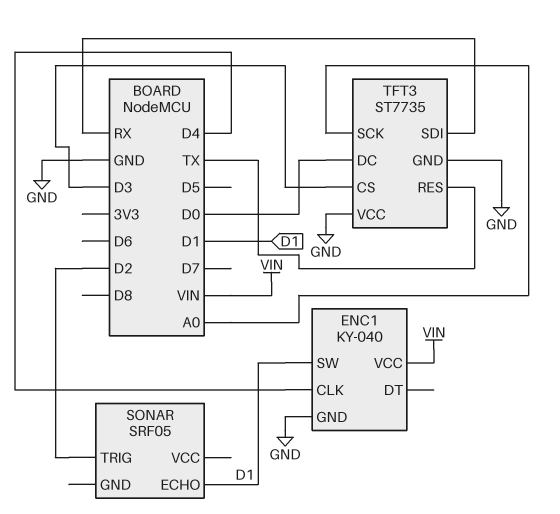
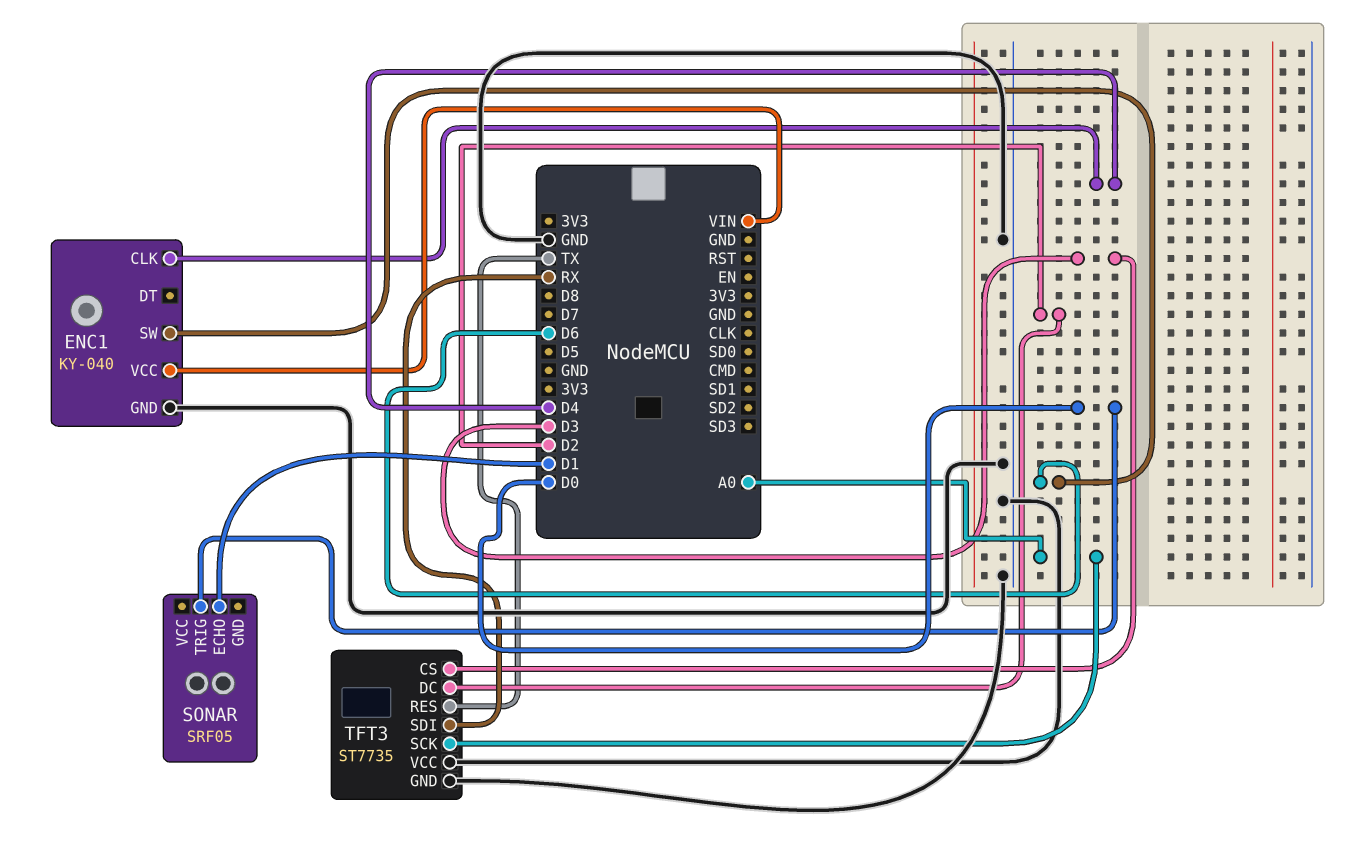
ENC1 pin SW: D1 -> D6
SONAR pin TRIG: D2 -> D0
TFT3 pin DC: D0 -> D2

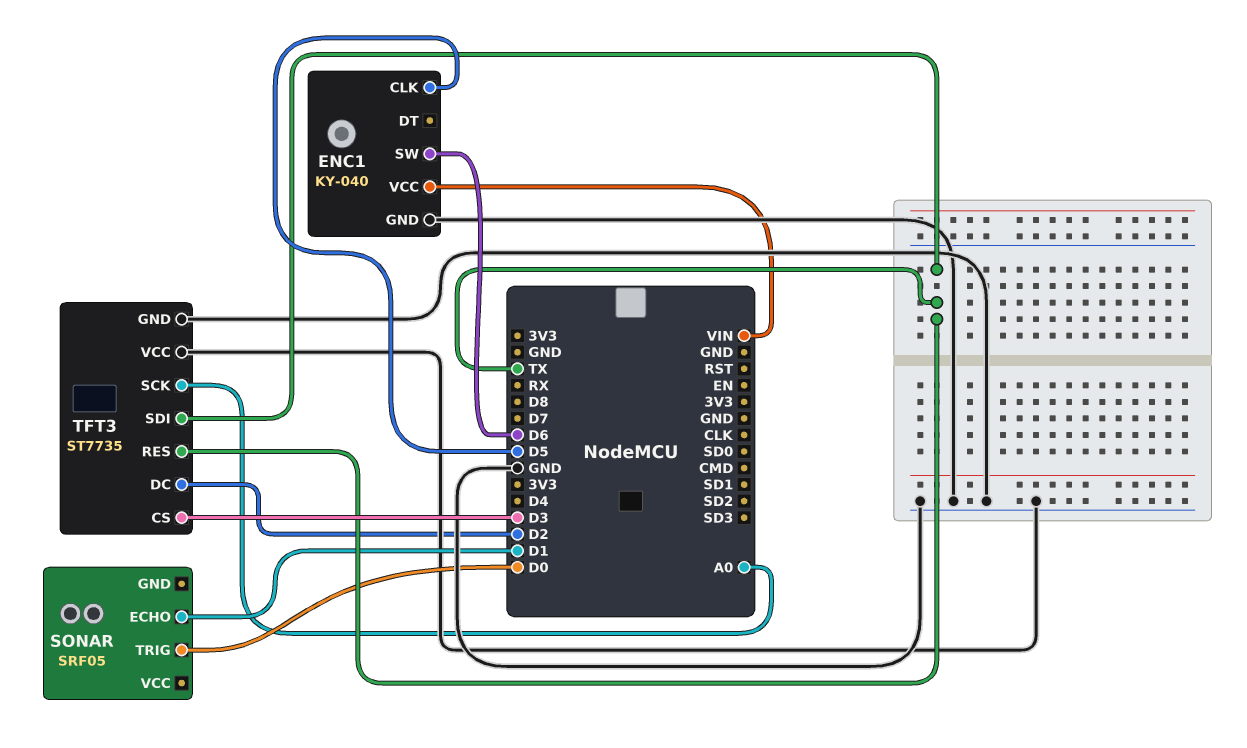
ENC1 pin CLK: D4 -> D5
TFT3 pin SDI: RX -> TX

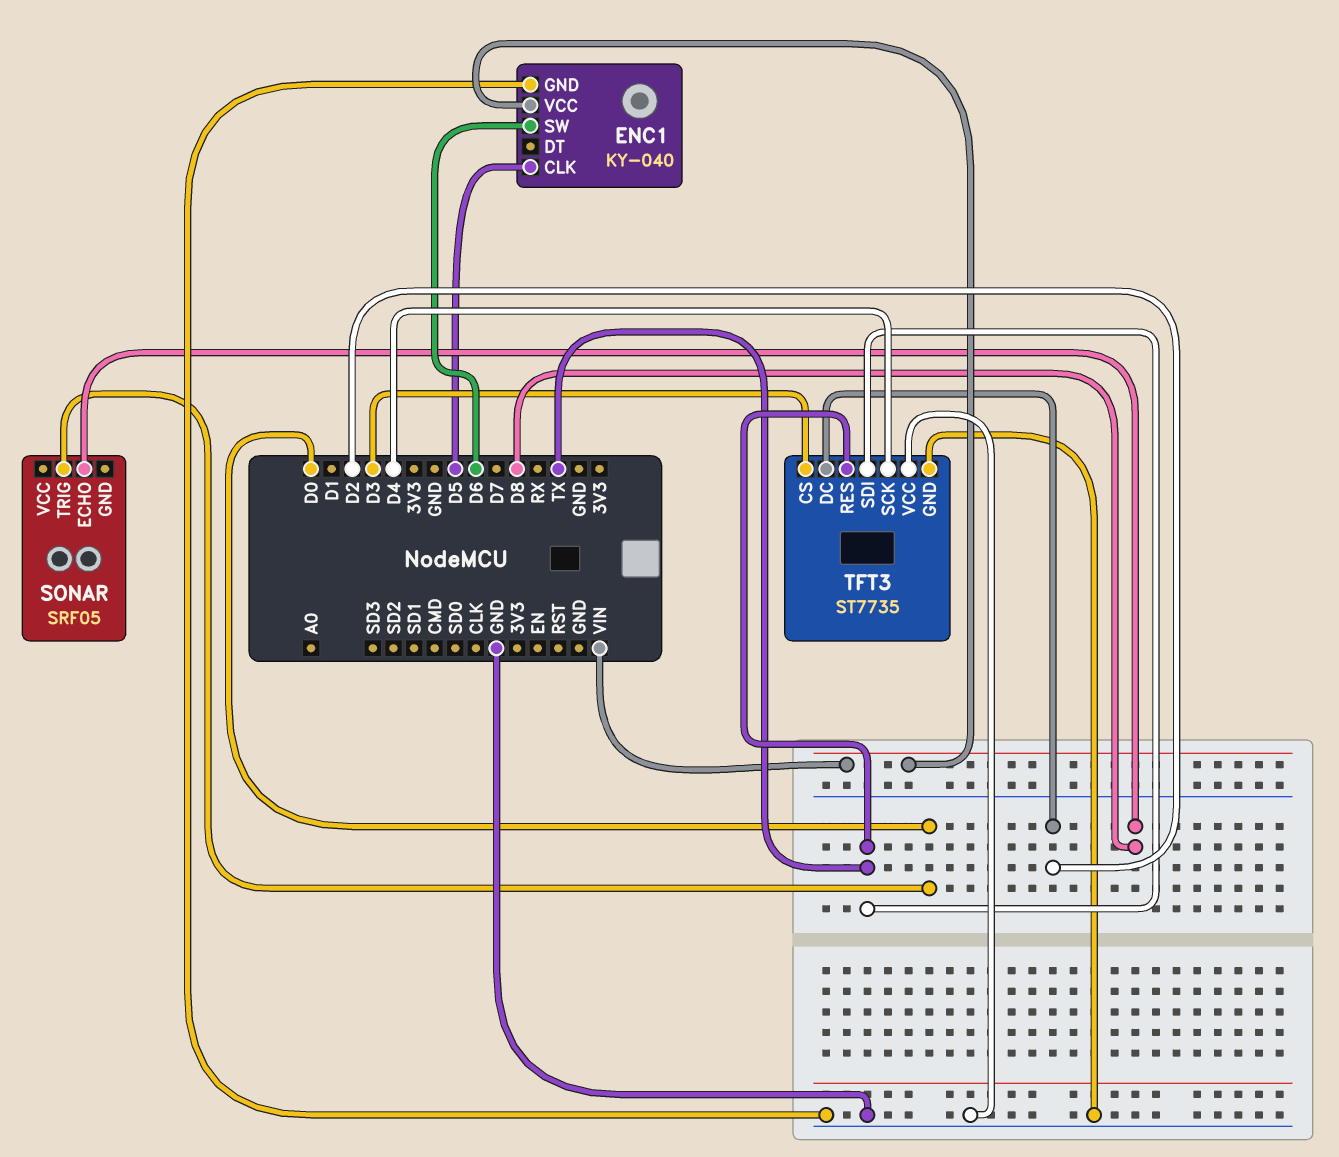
SONAR pin ECHO: D1 -> D8
TFT3 pin SCK: A0 -> D4

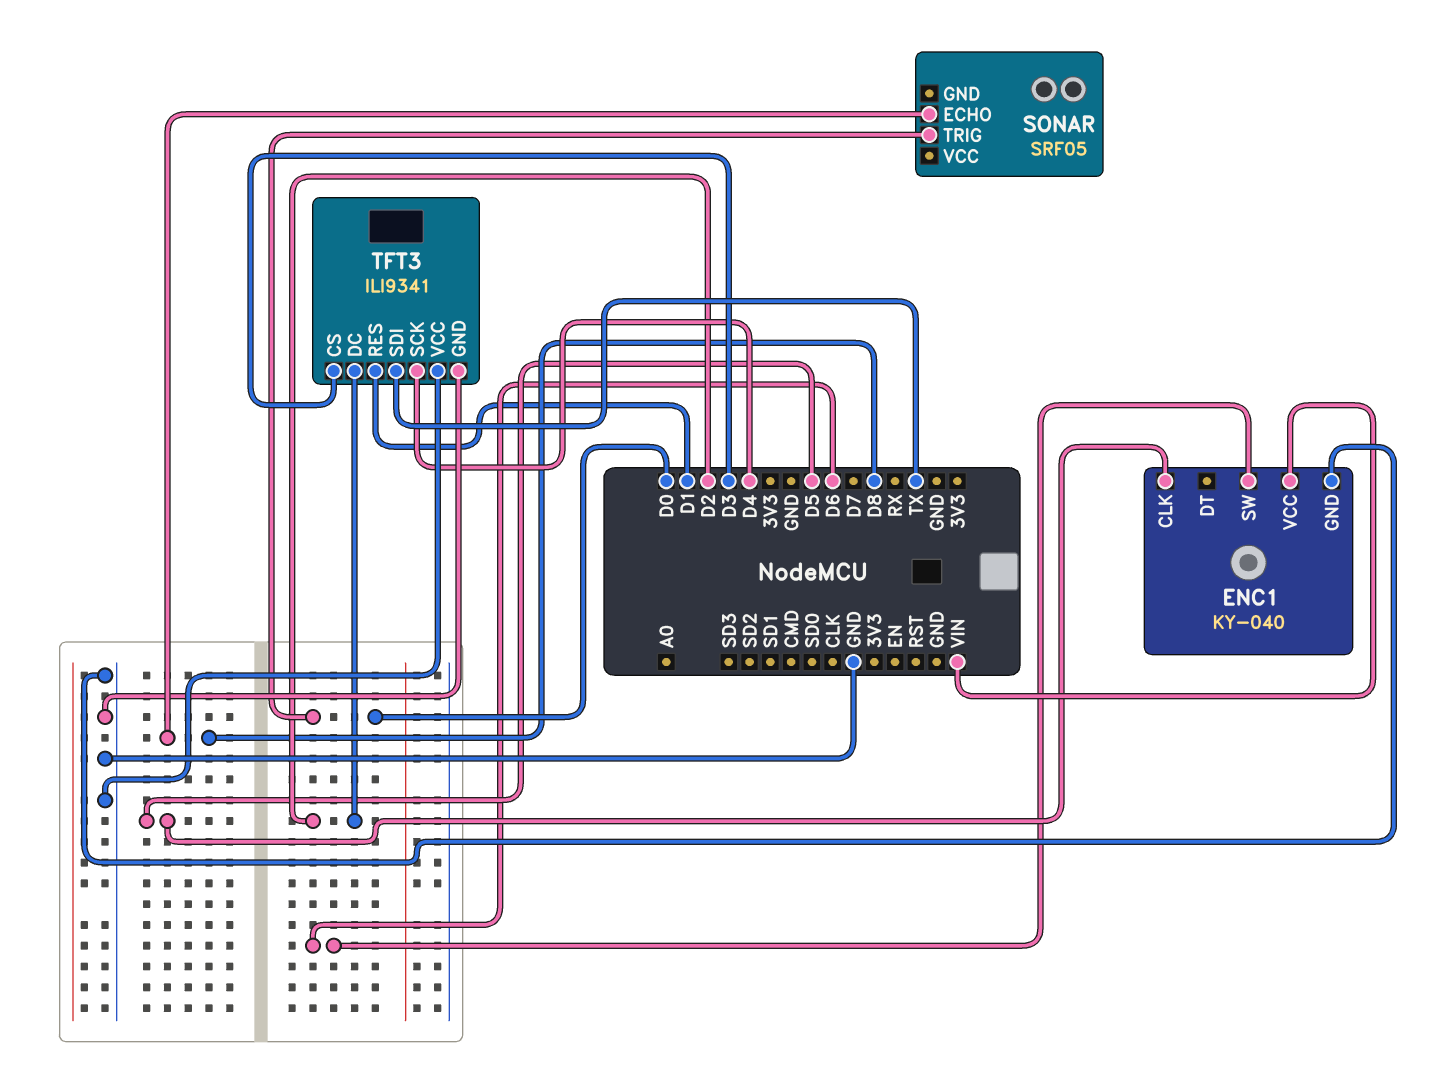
TFT3: ST7735 -> ILI9341
TFT3 pin RES: TX -> D1

